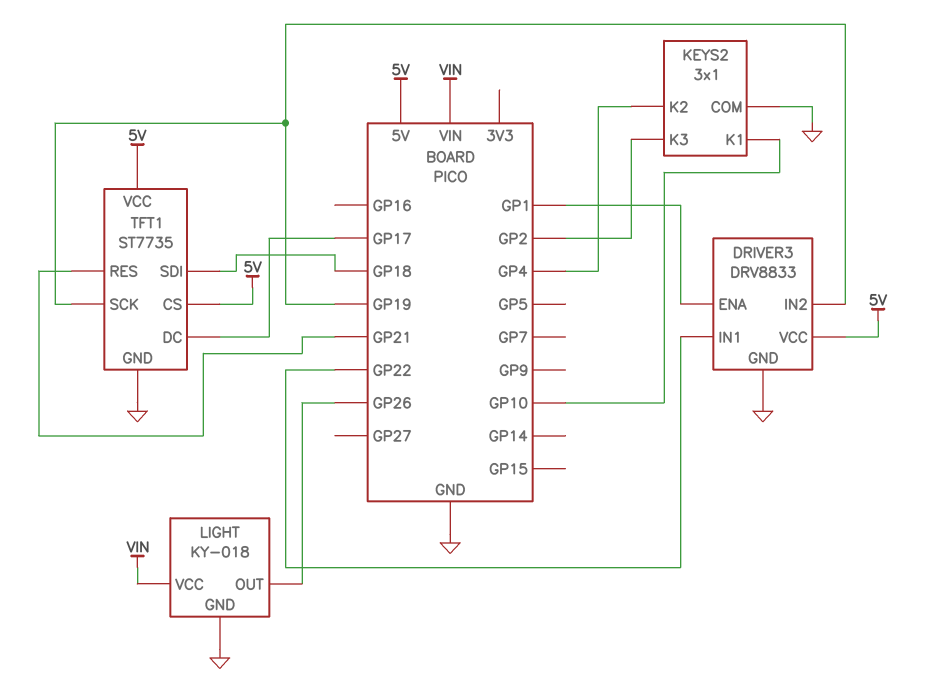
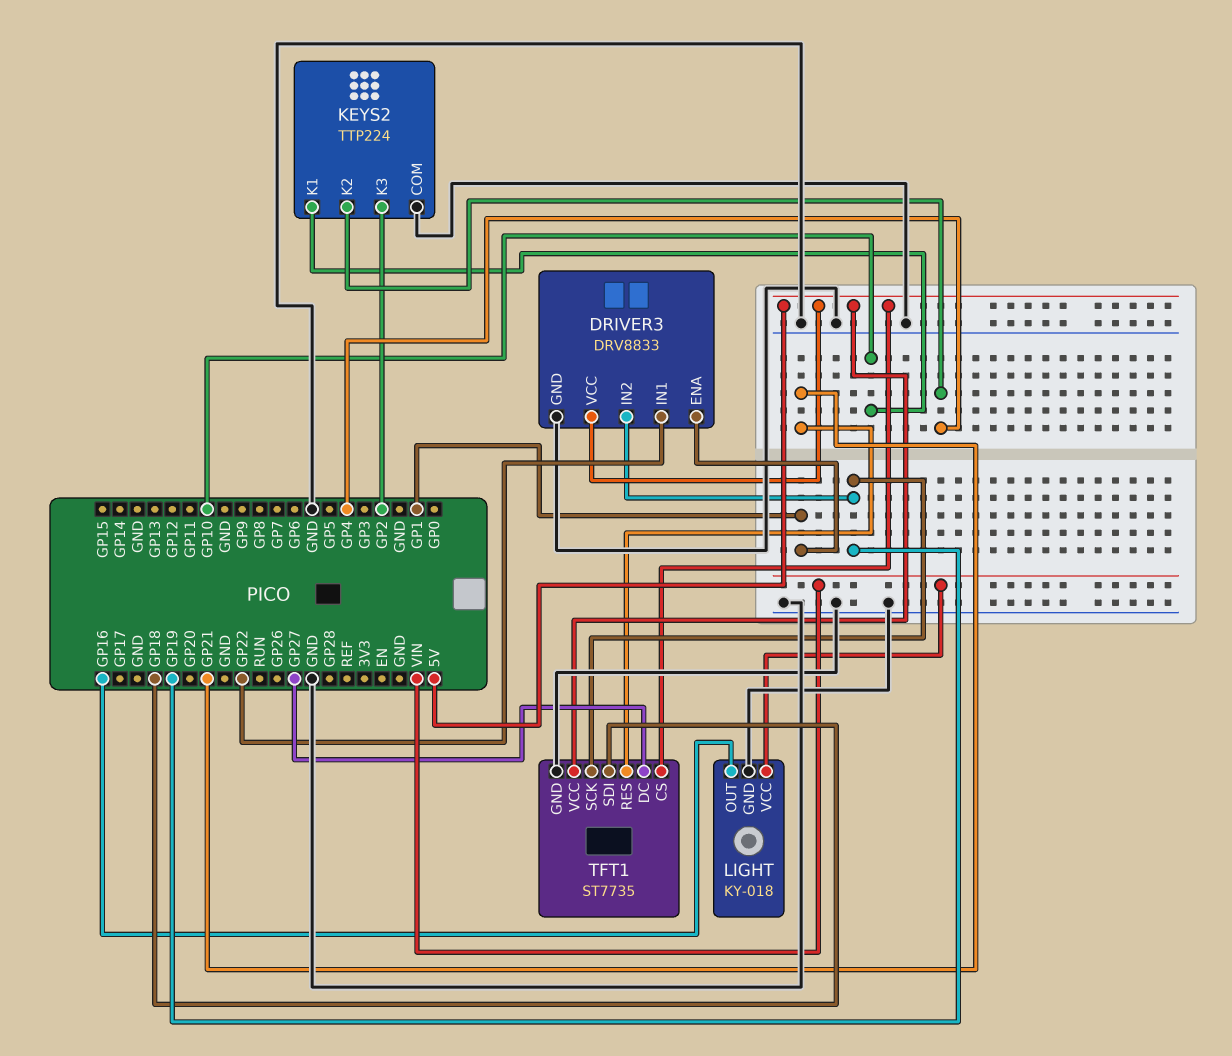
KEYS2: 3x1 -> TTP224
LIGHT pin OUT: GP26 -> GP16
TFT1 pin DC: GP17 -> GP27

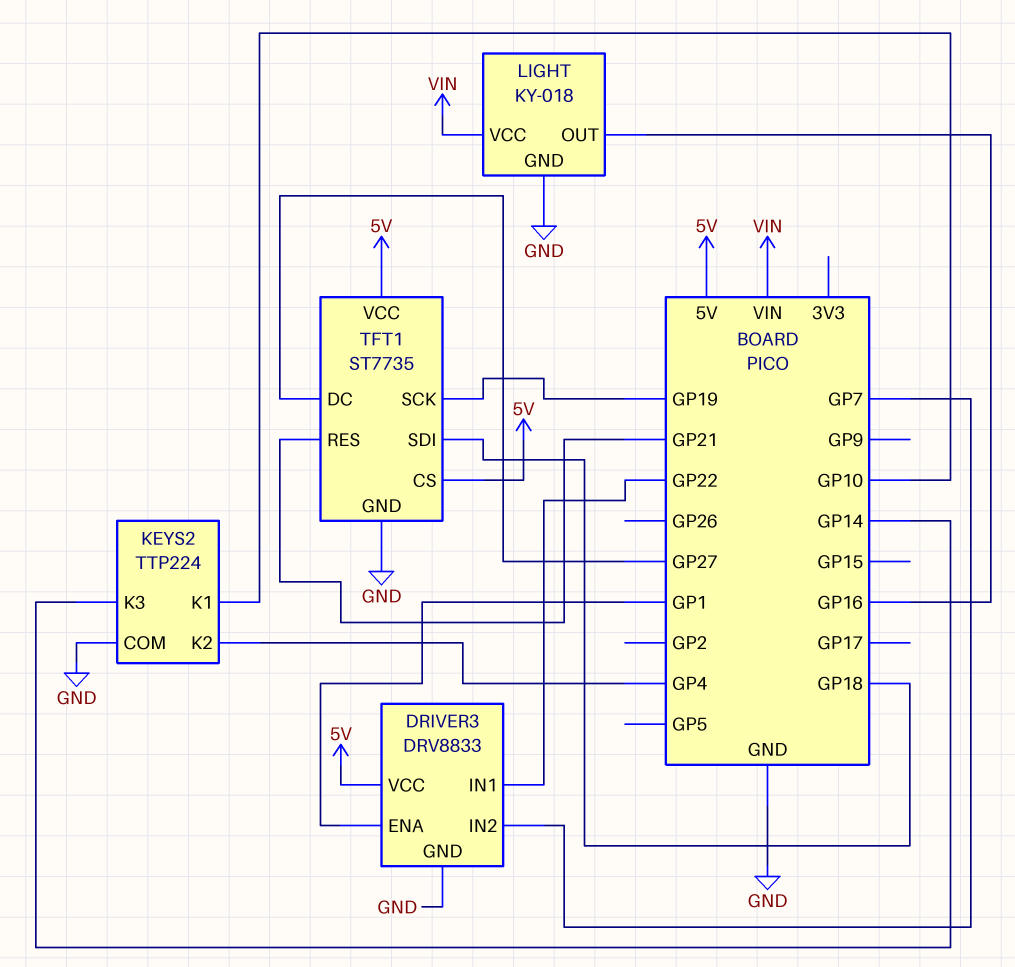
DRIVER3 pin IN2: GP19 -> GP7
KEYS2 pin K3: GP2 -> GP14

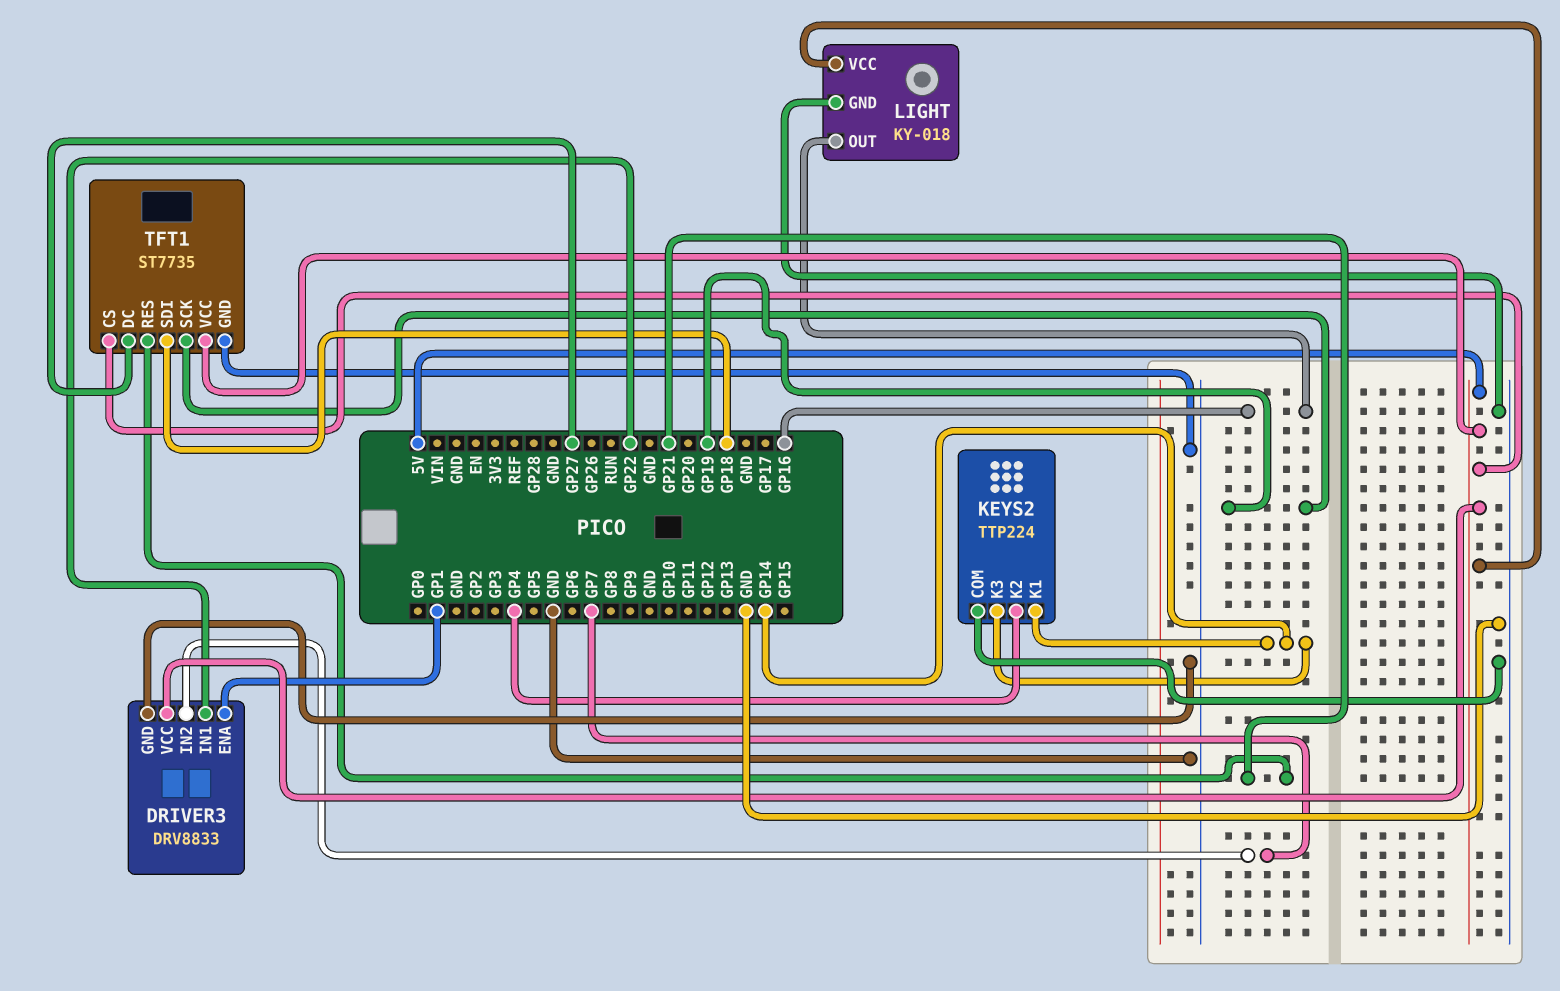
KEYS2 pin K1: GP10 -> GP14
LIGHT pin VCC: VIN -> 5V

